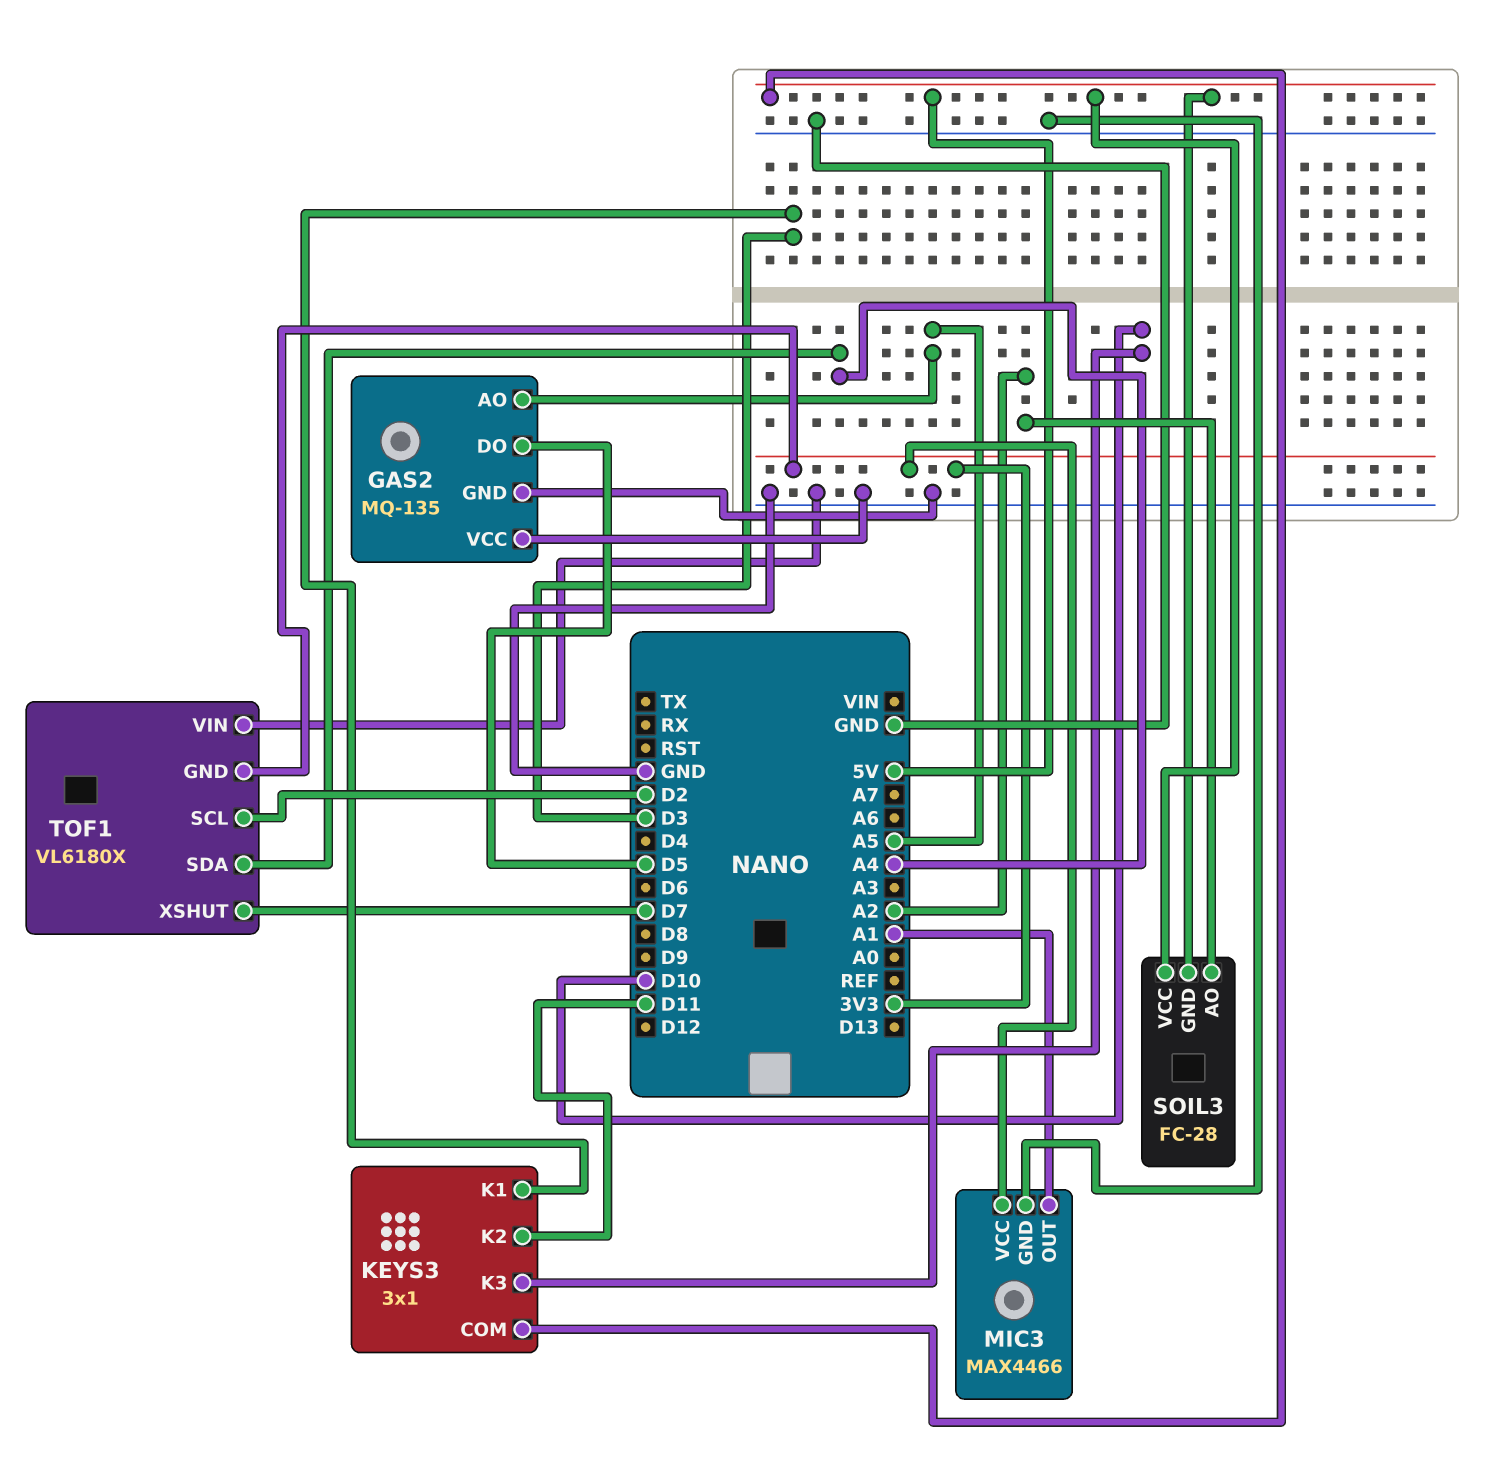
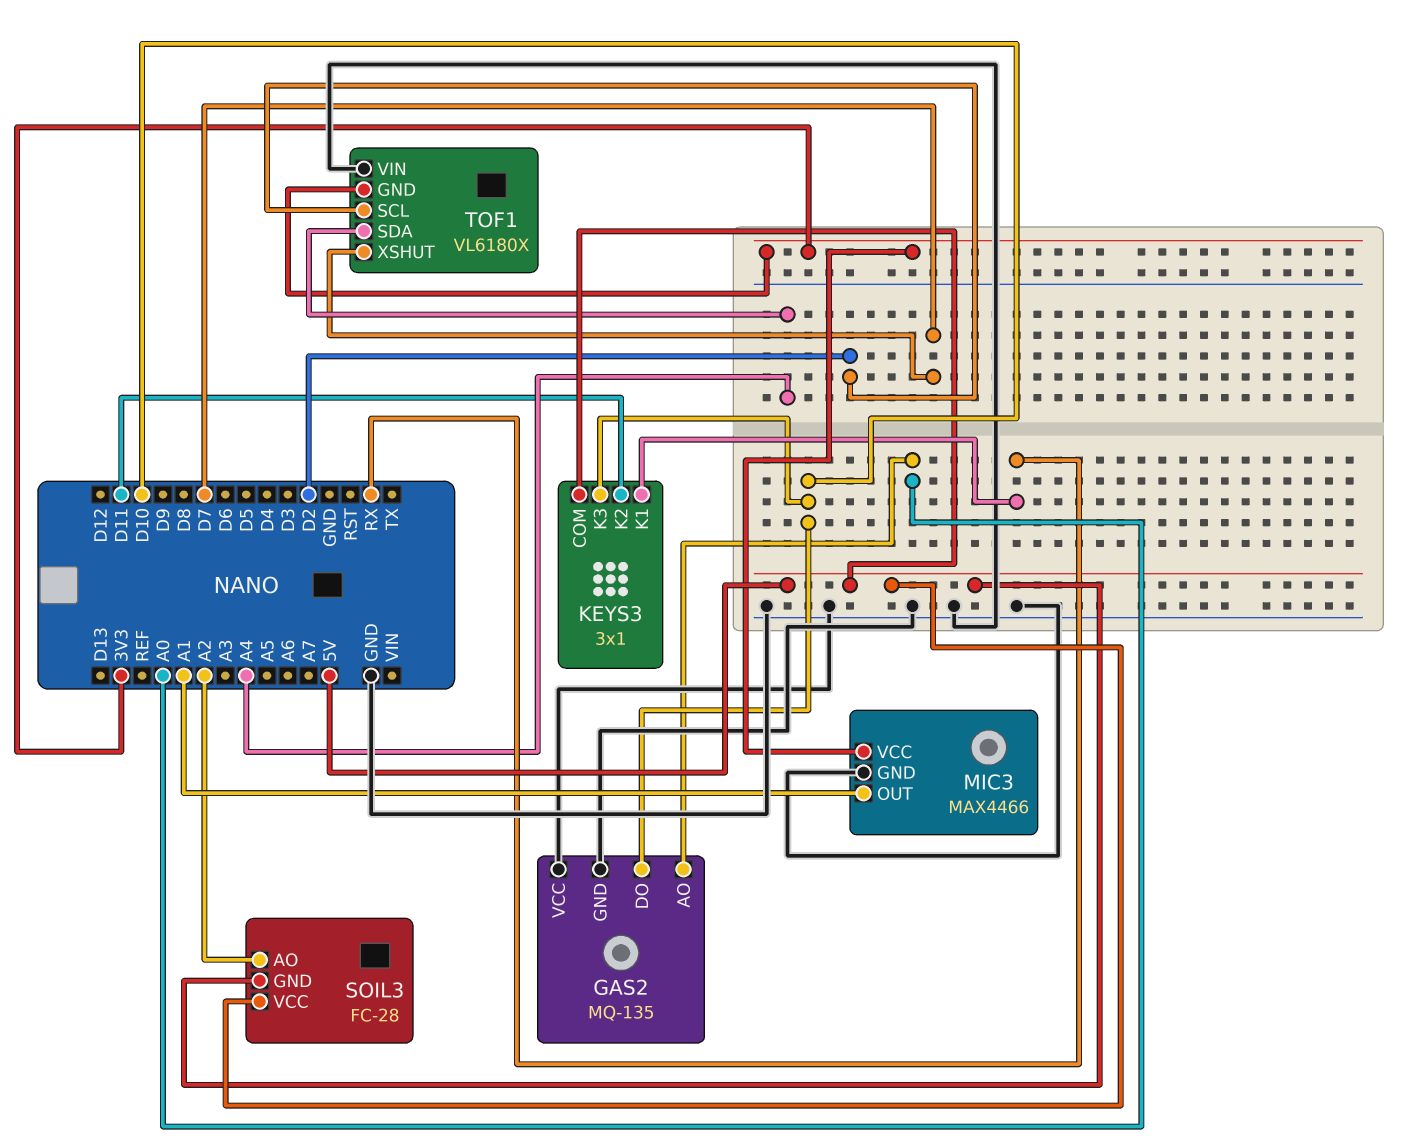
GAS2 pin AO: A5 -> A0
GAS2 pin DO: D5 -> D10
KEYS3 pin K1: D3 -> RX

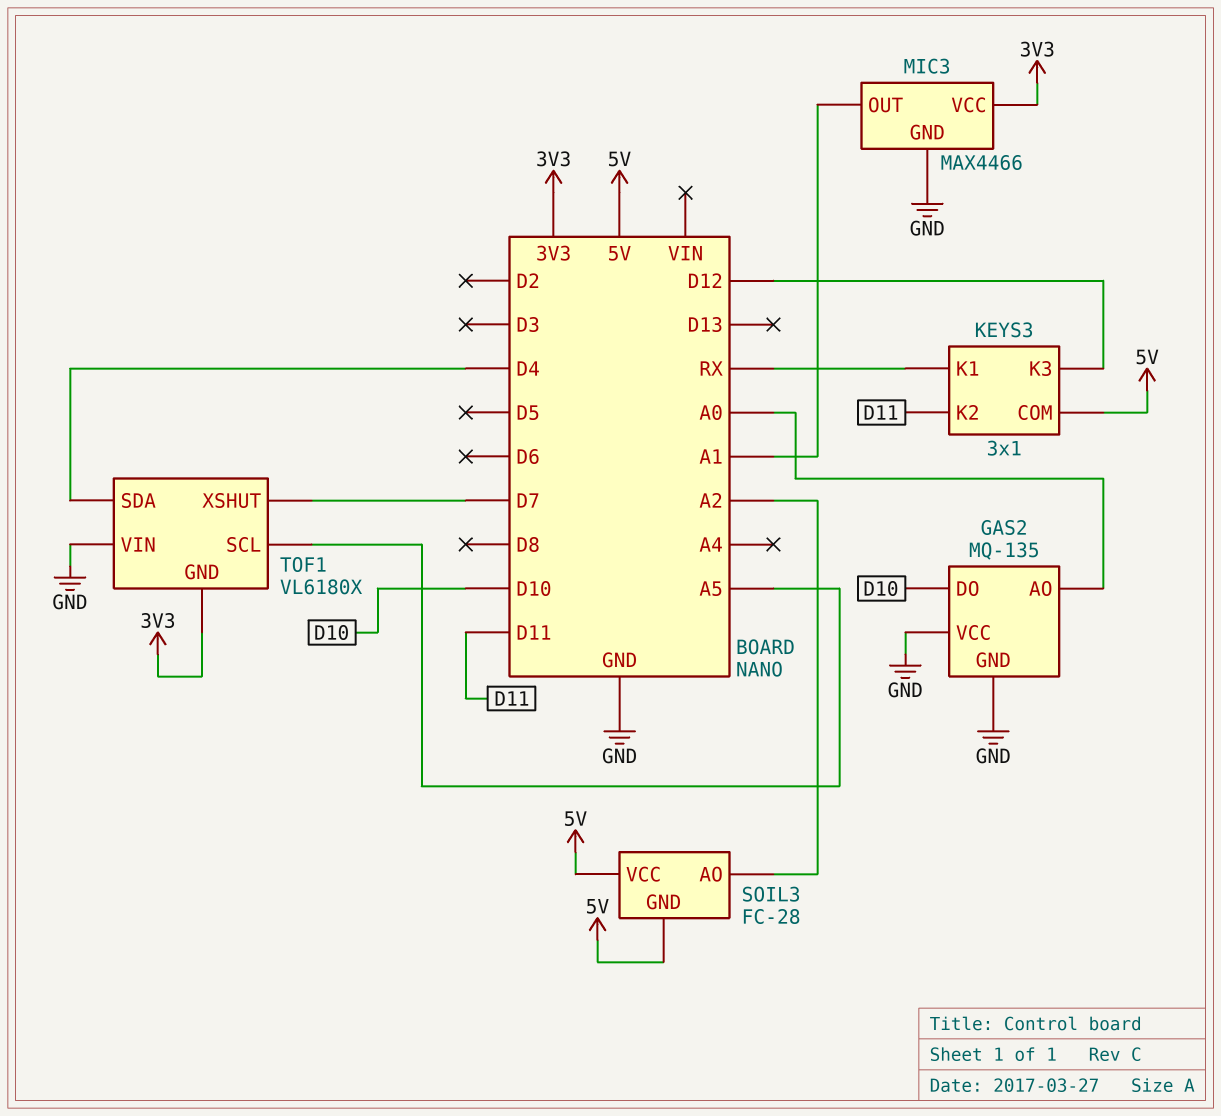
KEYS3 pin K3: D10 -> D12
TOF1 pin SCL: D2 -> A5
TOF1 pin SDA: A4 -> D4

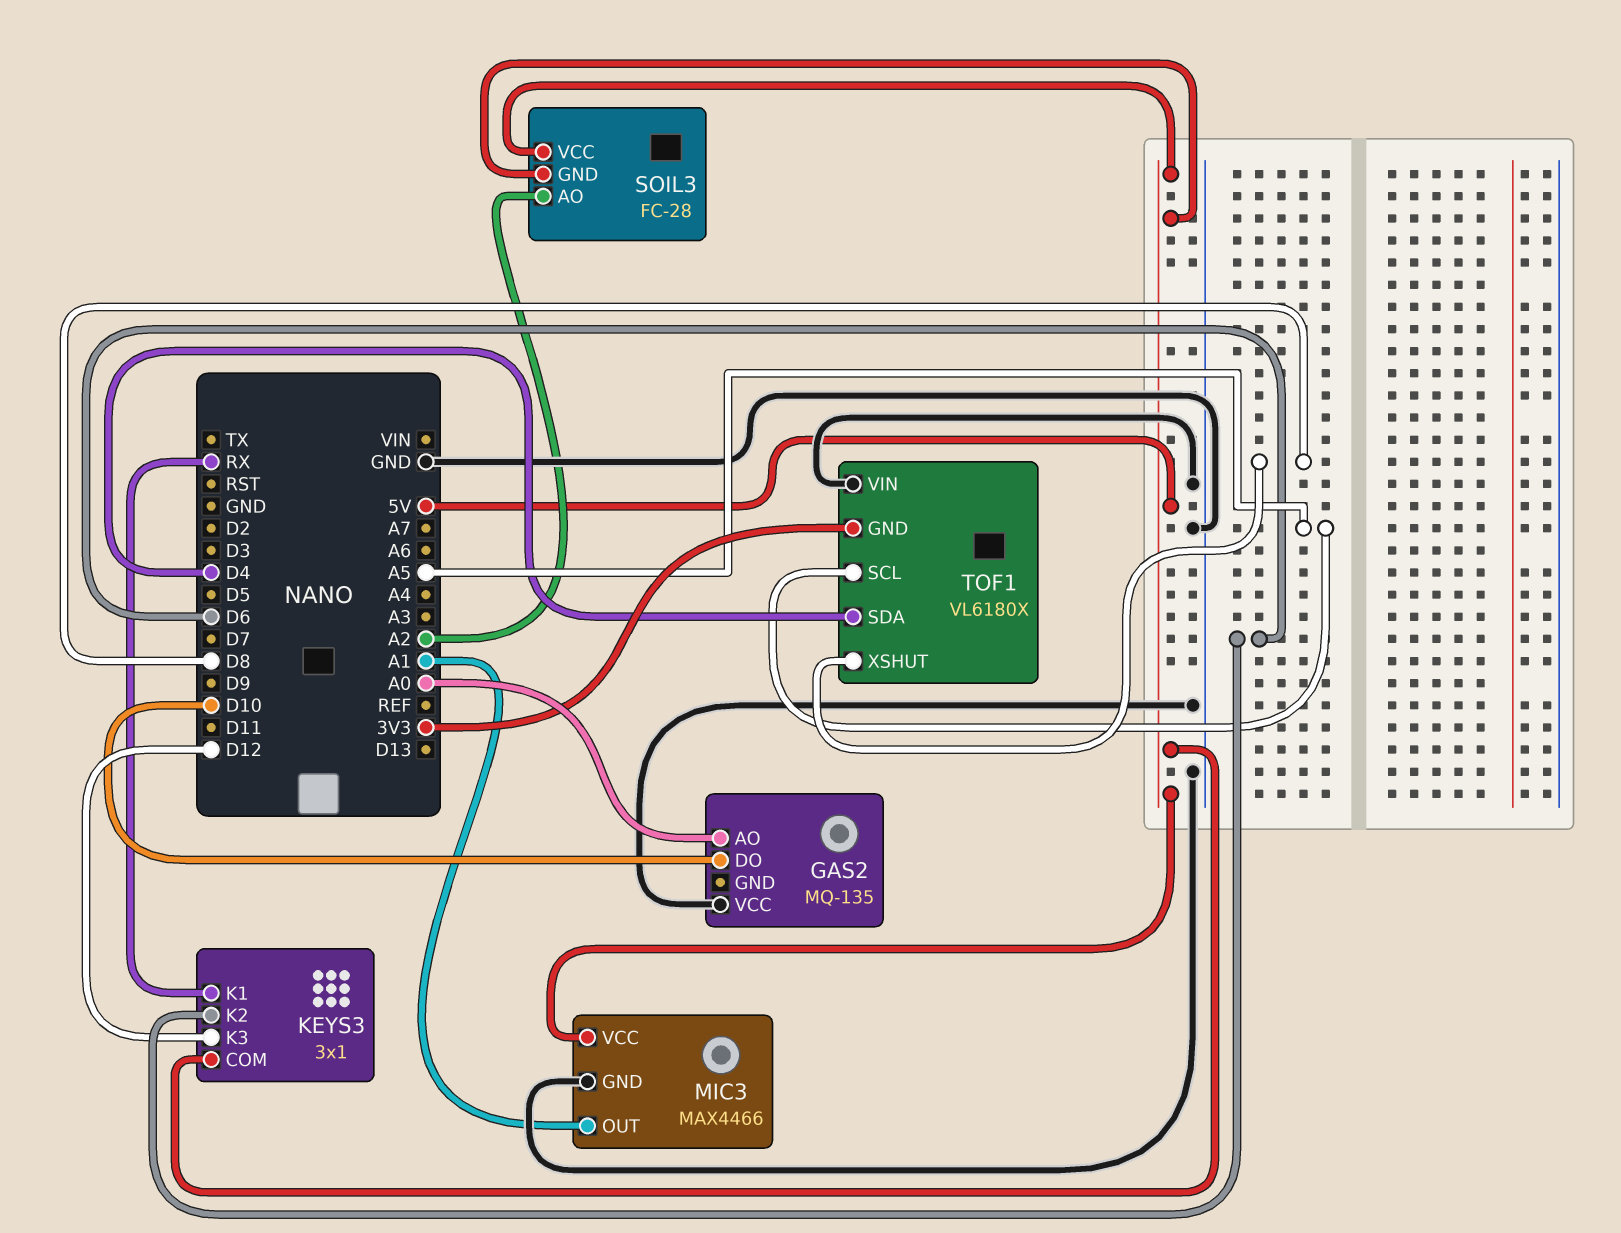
GAS2 pin GND: GND -> none
KEYS3 pin K2: D11 -> D6
MIC3 pin VCC: 3V3 -> 5V
TOF1 pin XSHUT: D7 -> D8

